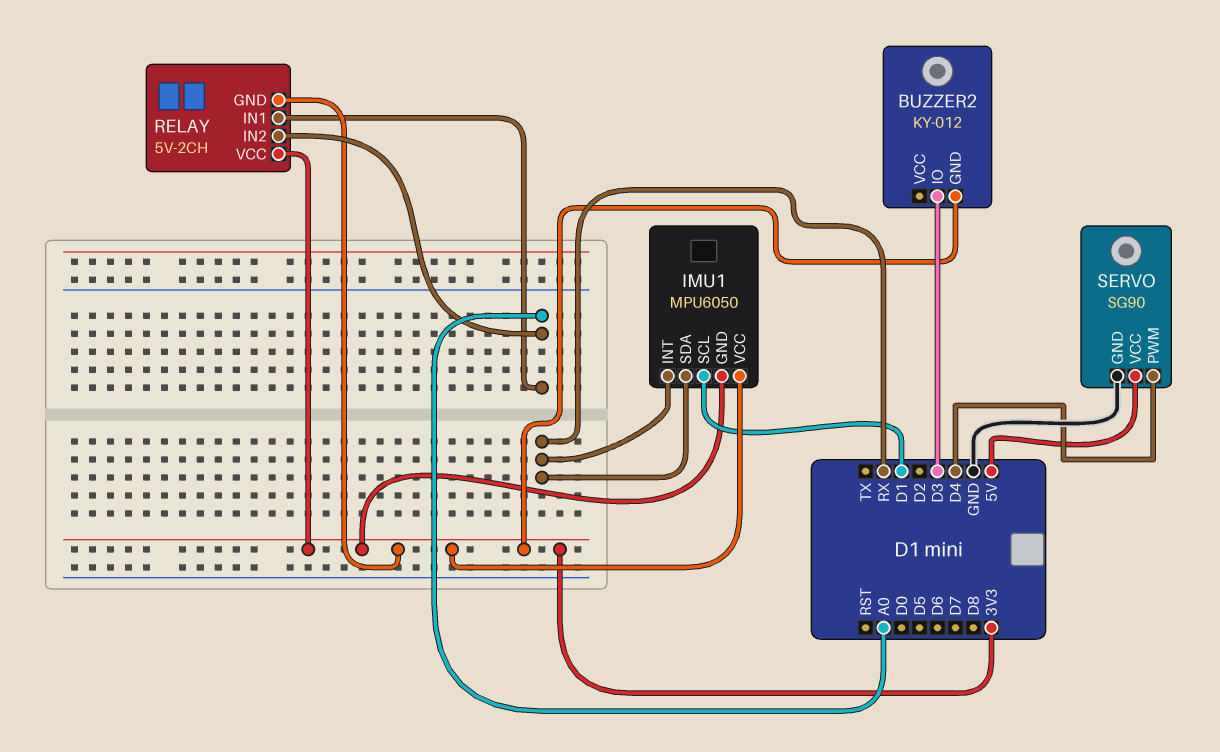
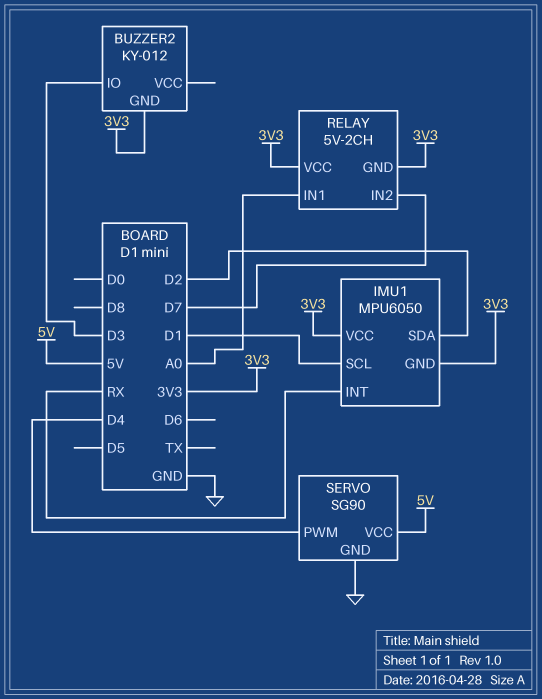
IMU1 pin SDA: RX -> D2
RELAY pin IN2: A0 -> D7

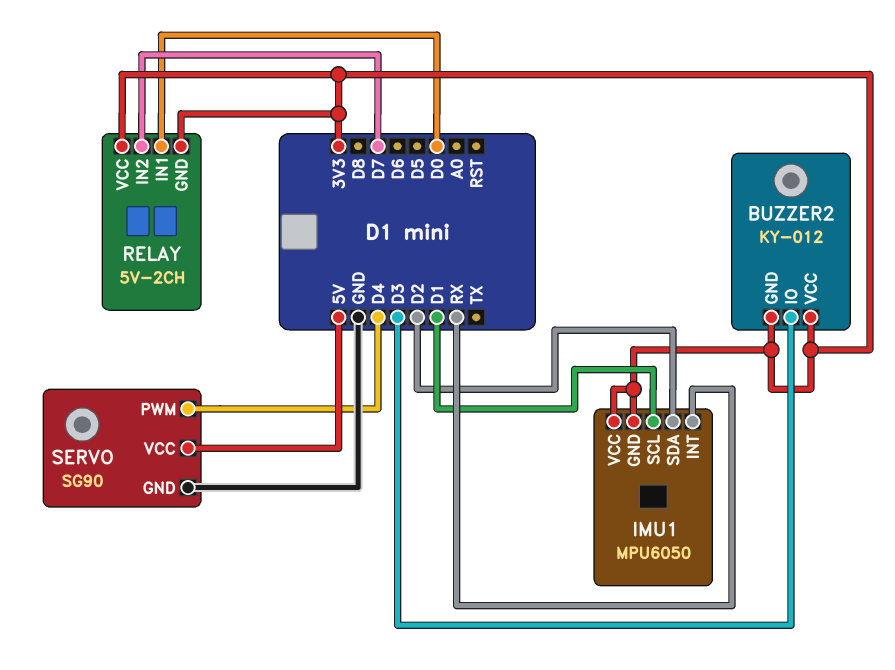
BUZZER2 pin VCC: none -> 3V3
RELAY pin IN1: A0 -> D0

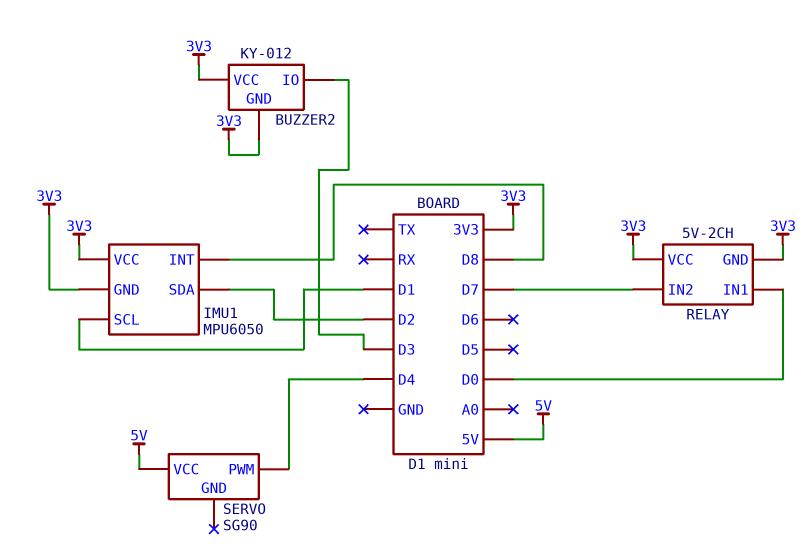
IMU1 pin INT: RX -> D8
SERVO pin GND: GND -> none

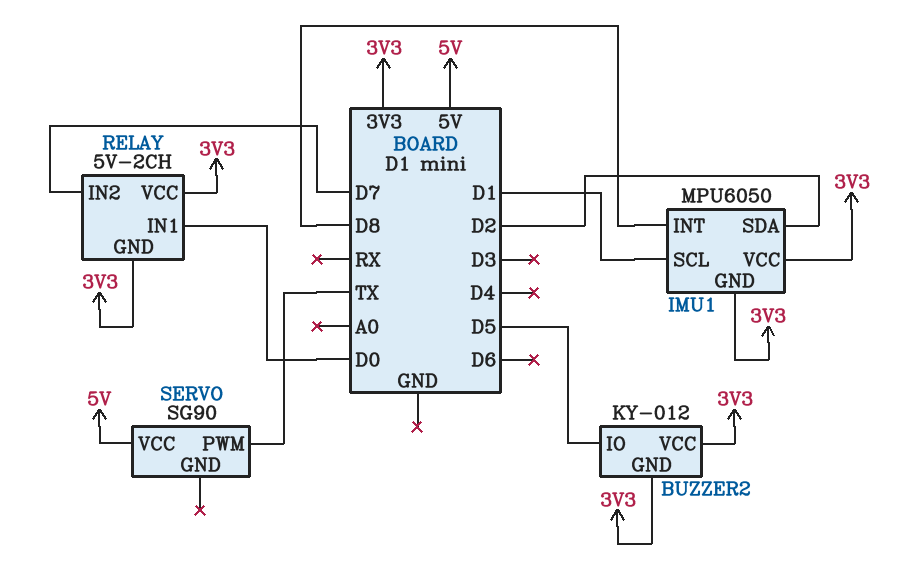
BUZZER2 pin IO: D3 -> D5
SERVO pin PWM: D4 -> TX

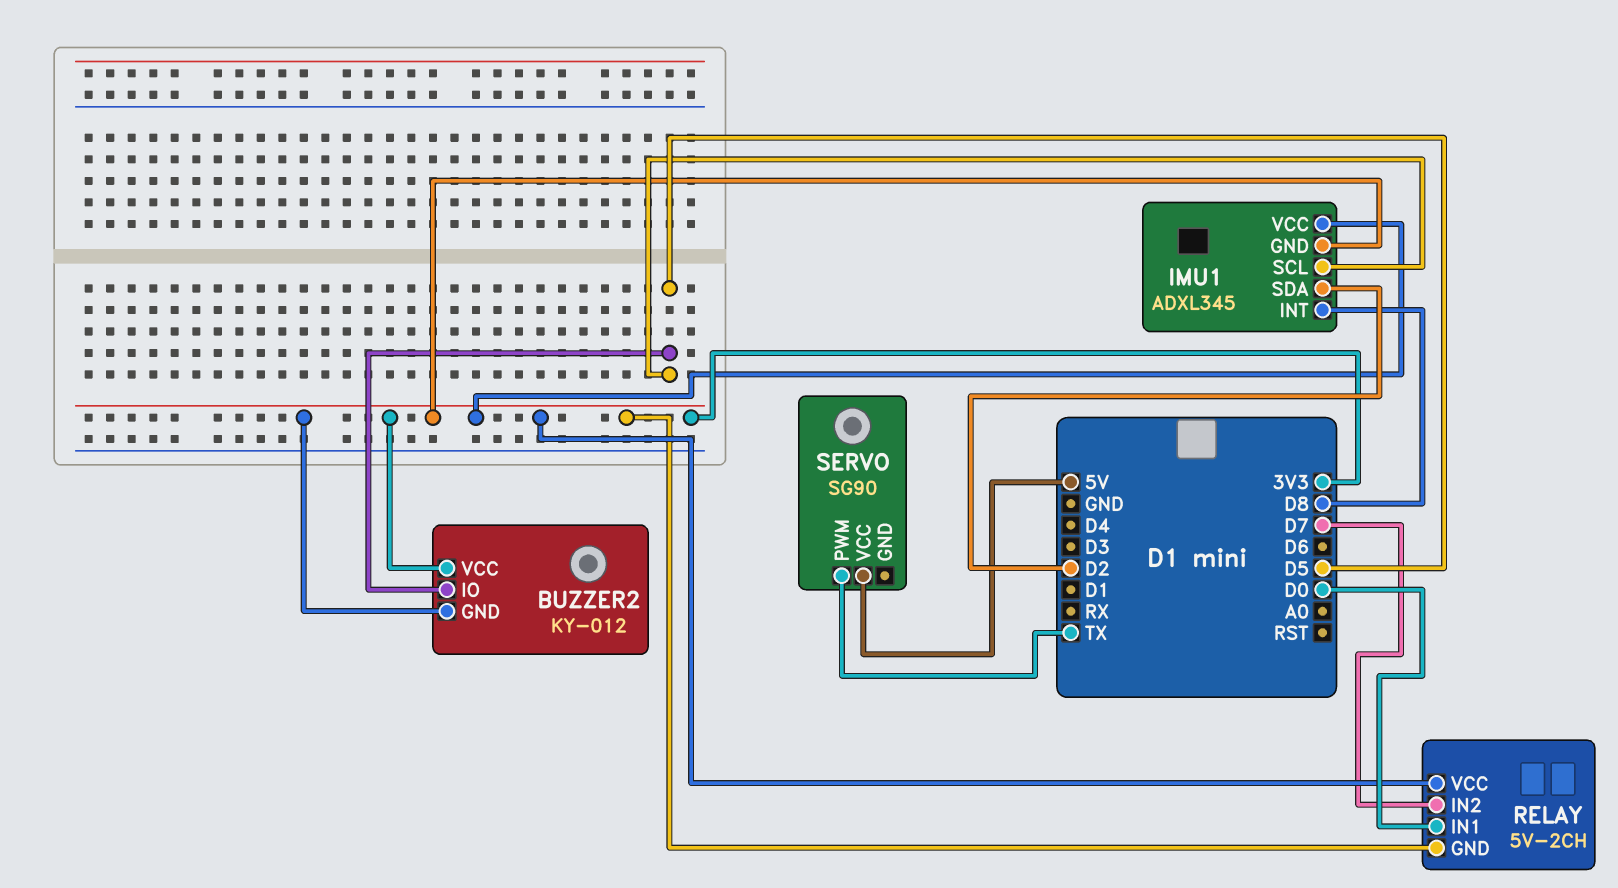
IMU1: MPU6050 -> ADXL345
IMU1 pin SCL: D1 -> D5

